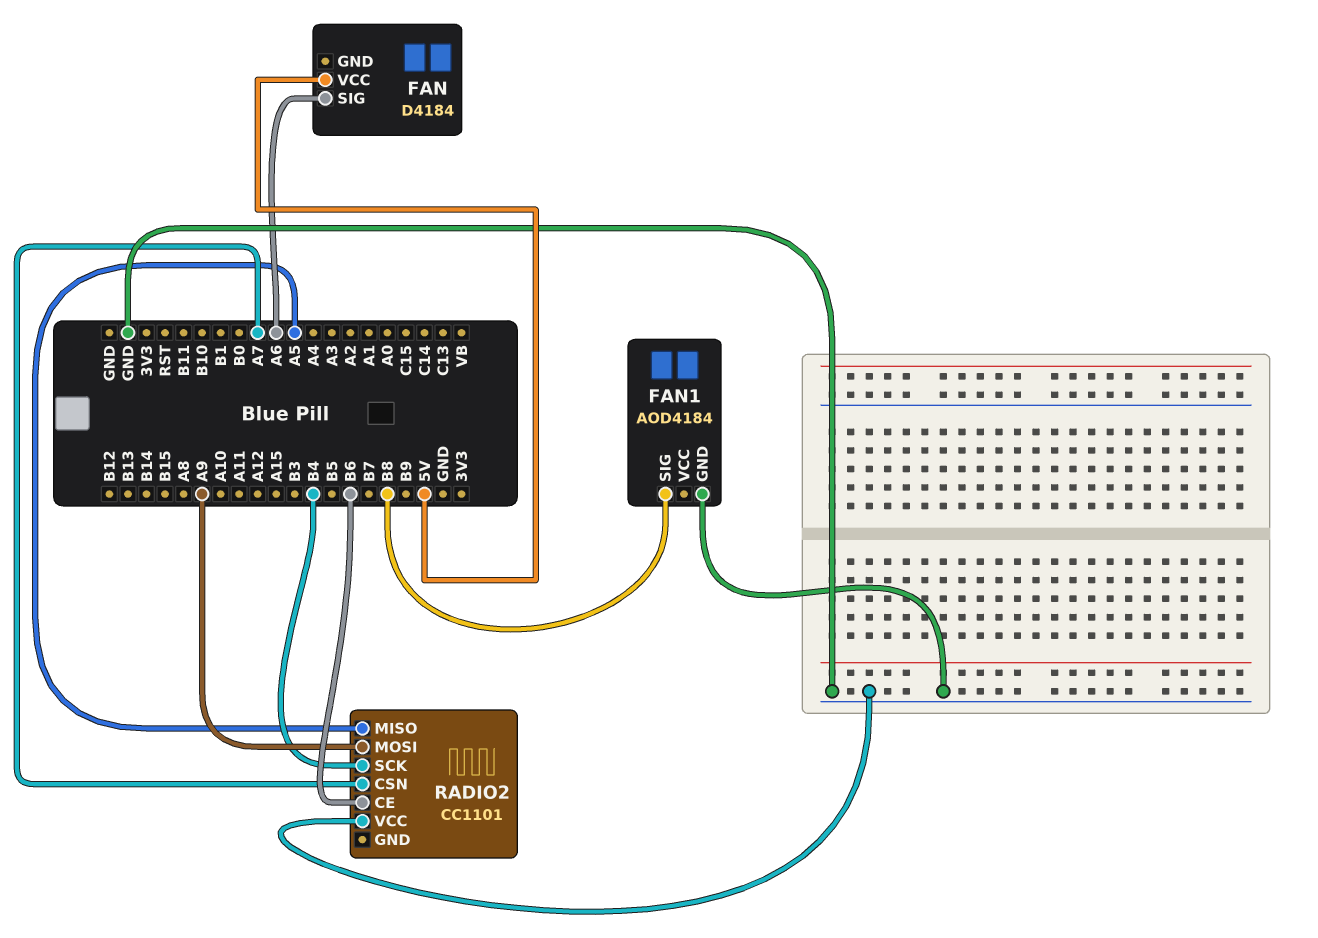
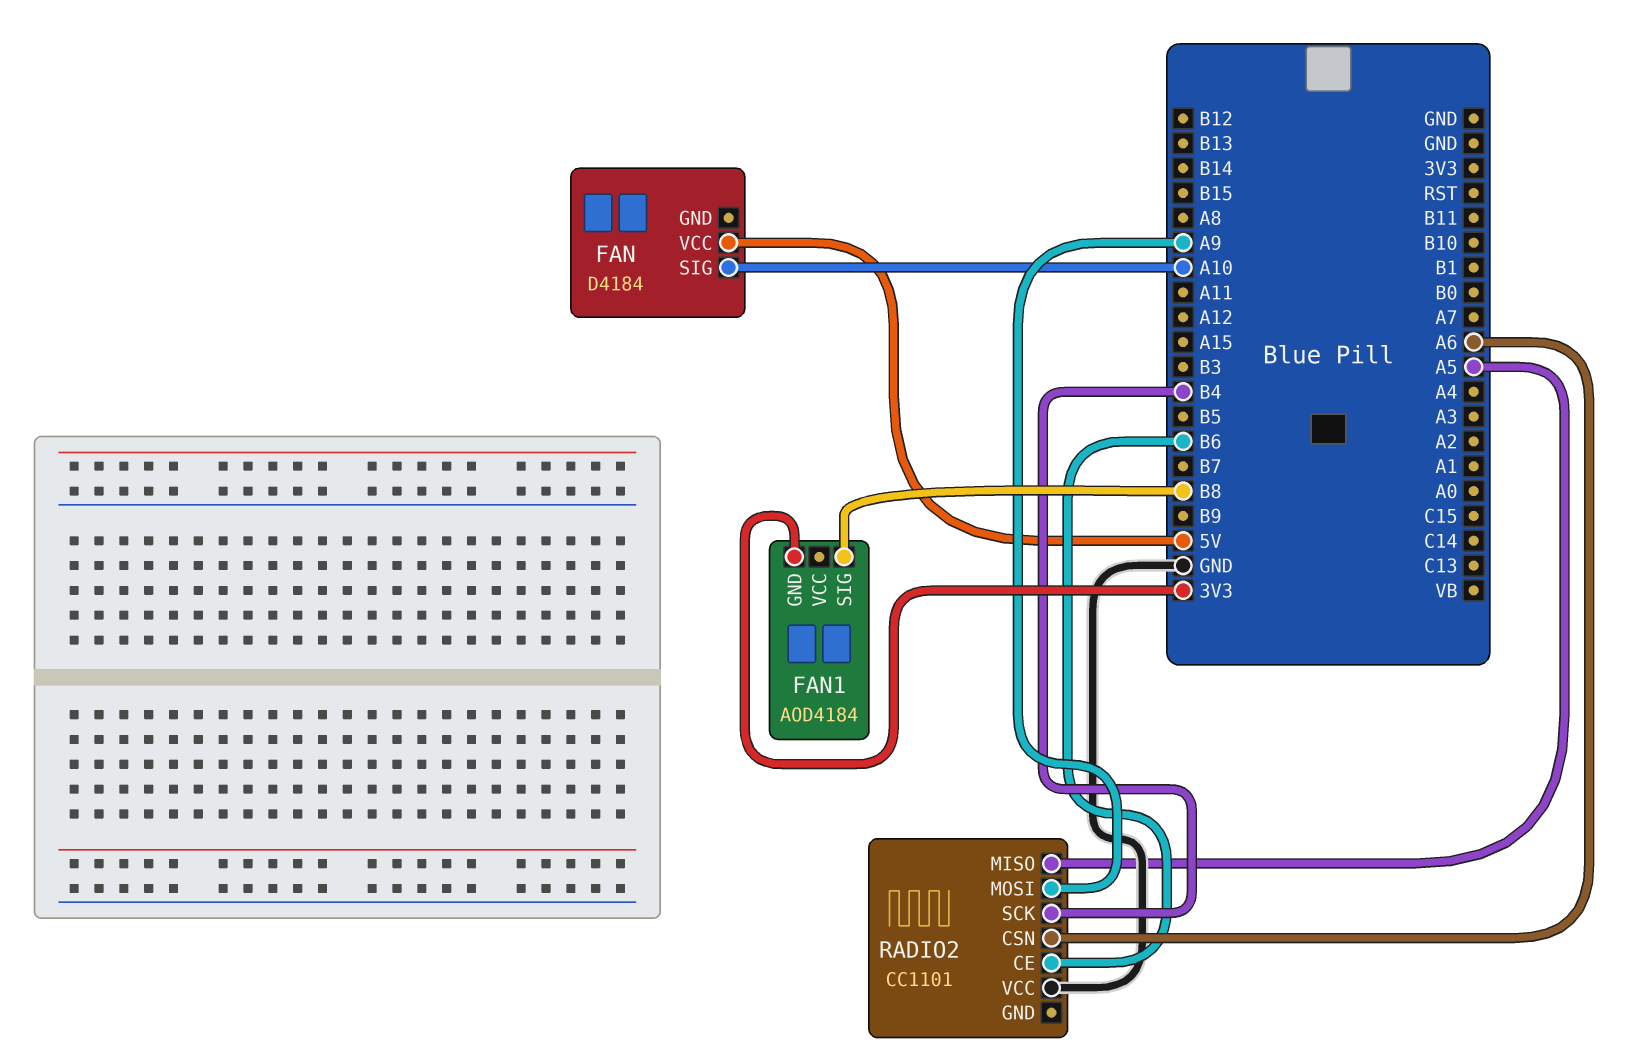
FAN pin SIG: A6 -> A10
FAN1 pin GND: GND -> 3V3
RADIO2 pin CSN: A7 -> A6

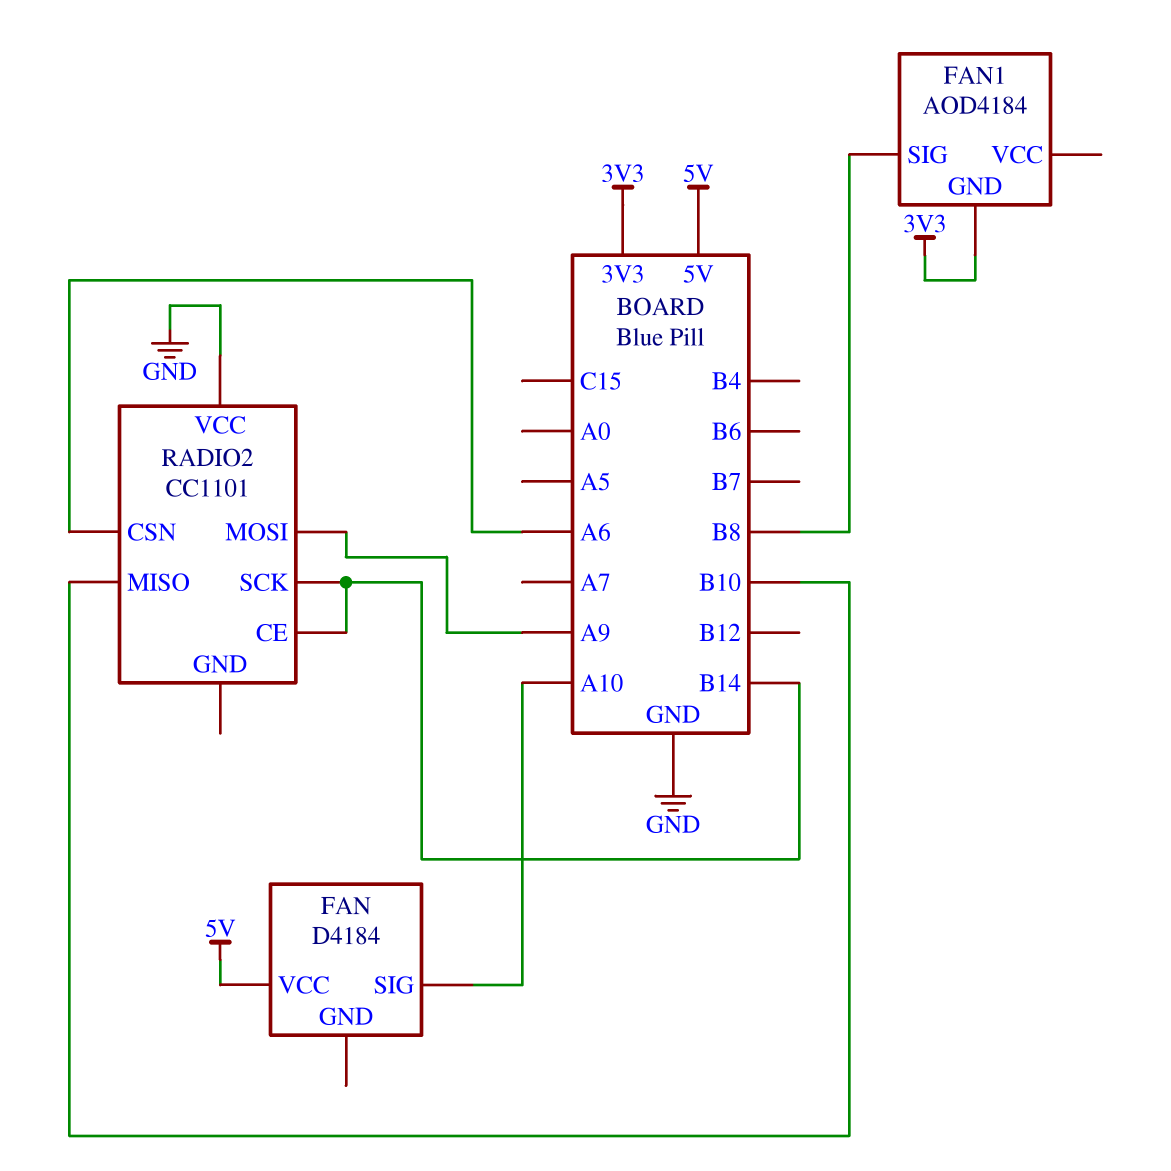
RADIO2 pin CE: B6 -> B14
RADIO2 pin MISO: A5 -> B10
RADIO2 pin SCK: B4 -> B14

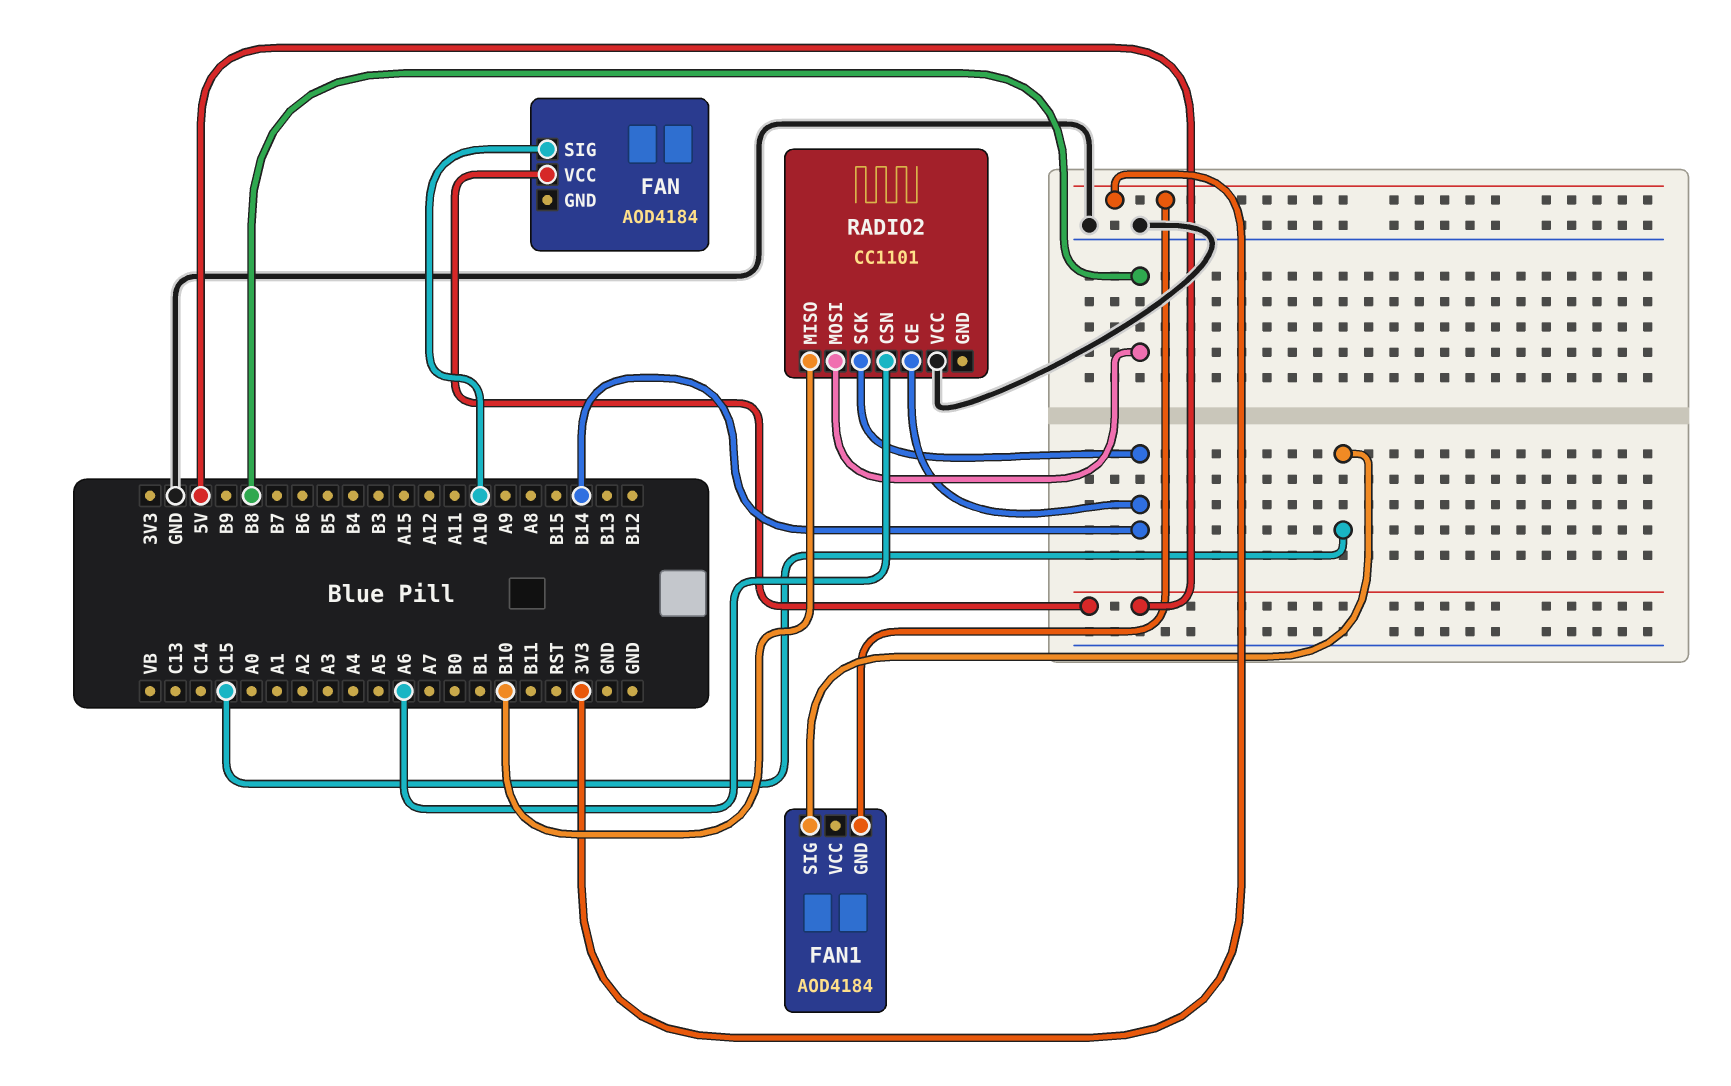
FAN: D4184 -> AOD4184
FAN1 pin SIG: B8 -> C15
RADIO2 pin MOSI: A9 -> B8

